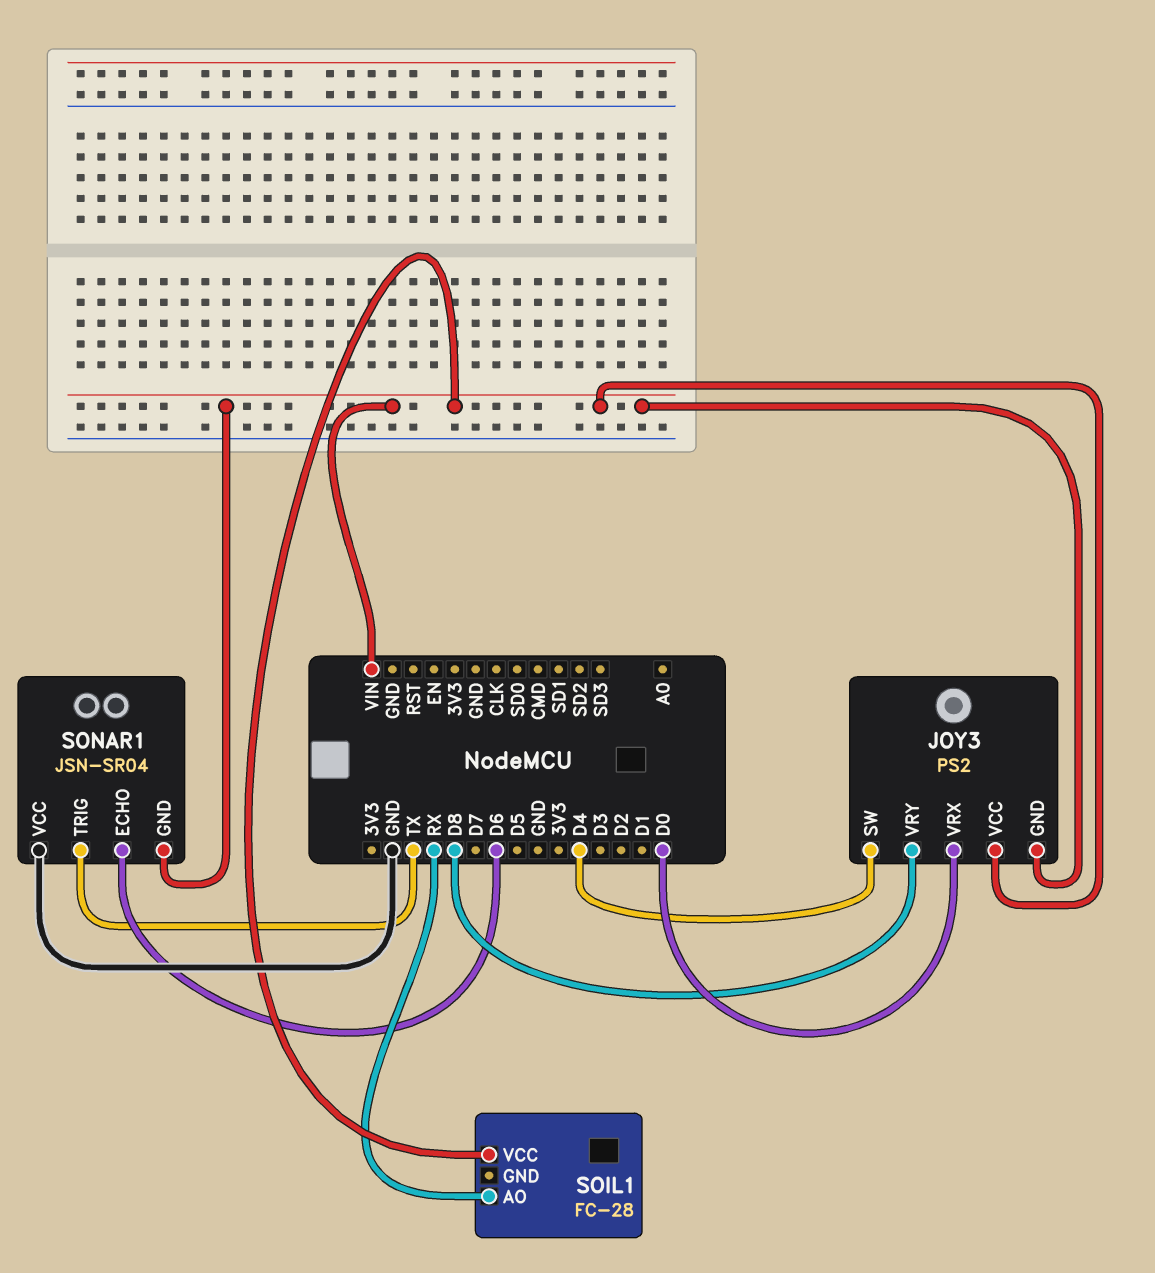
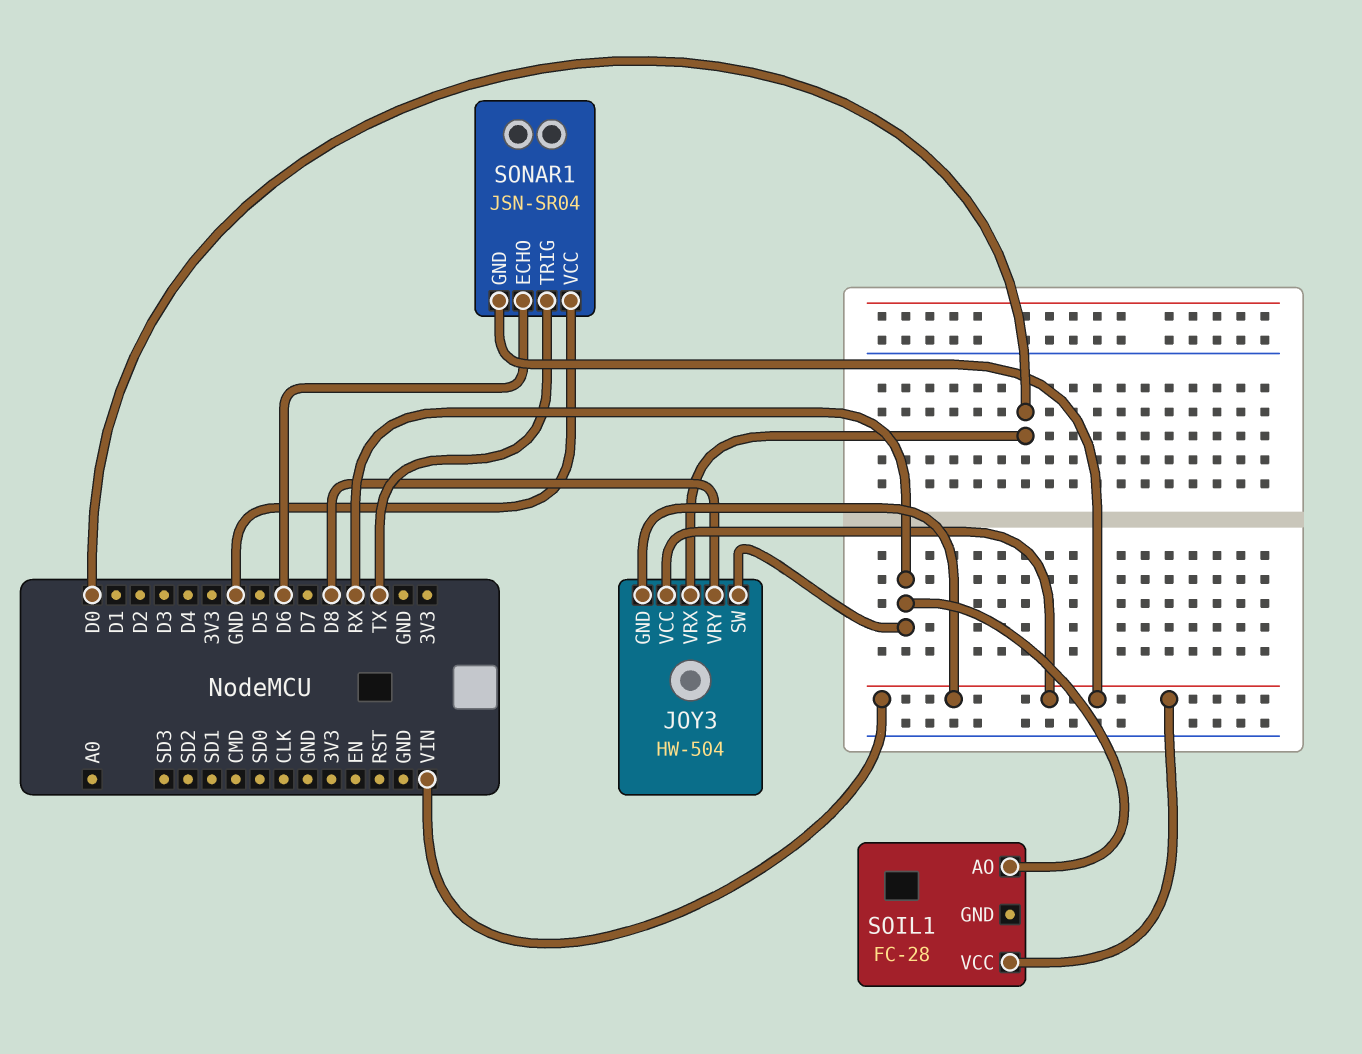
JOY3: PS2 -> HW-504
JOY3 pin SW: D4 -> RX

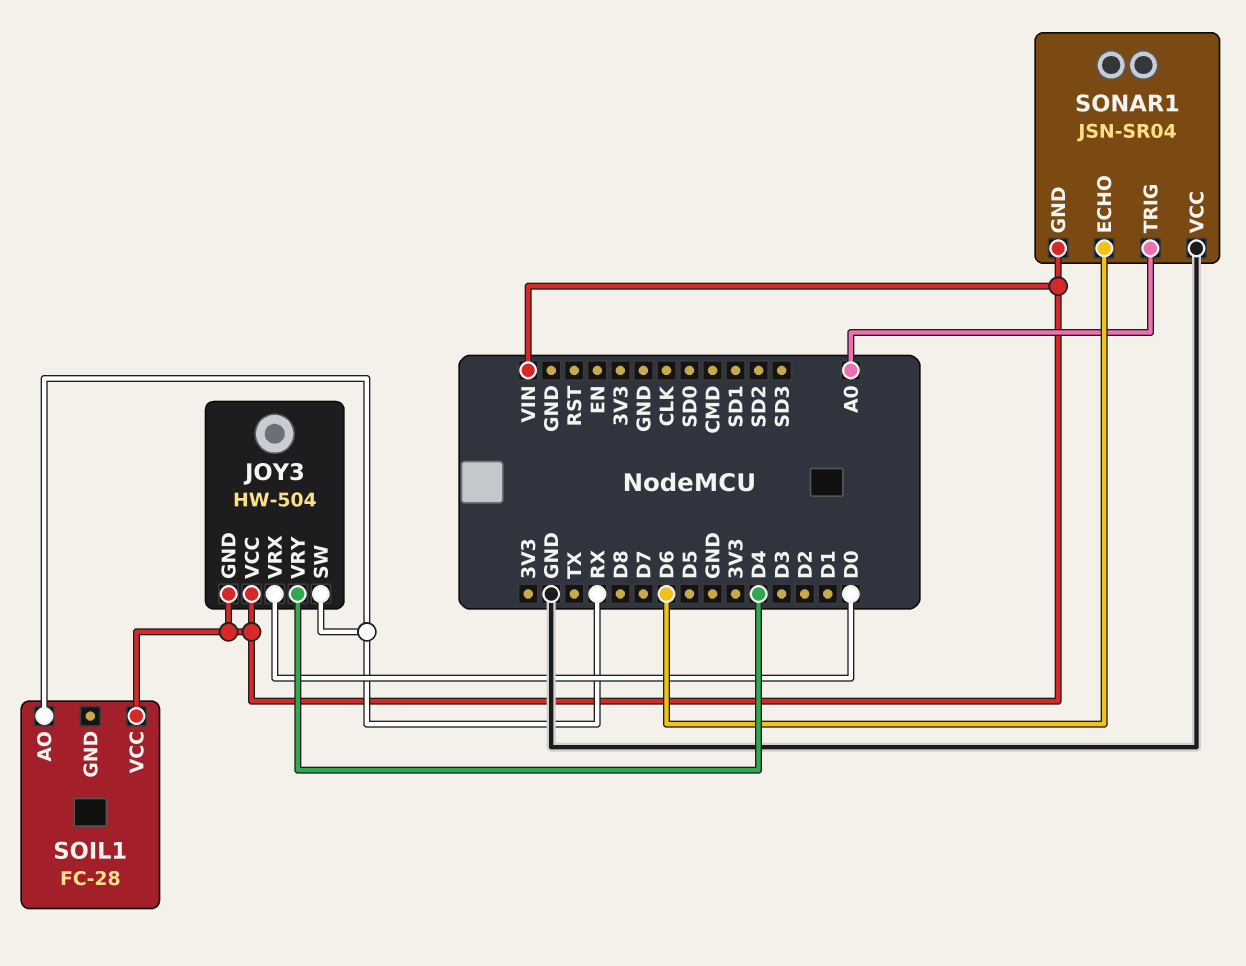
JOY3 pin VRY: D8 -> D4
SONAR1 pin TRIG: TX -> A0

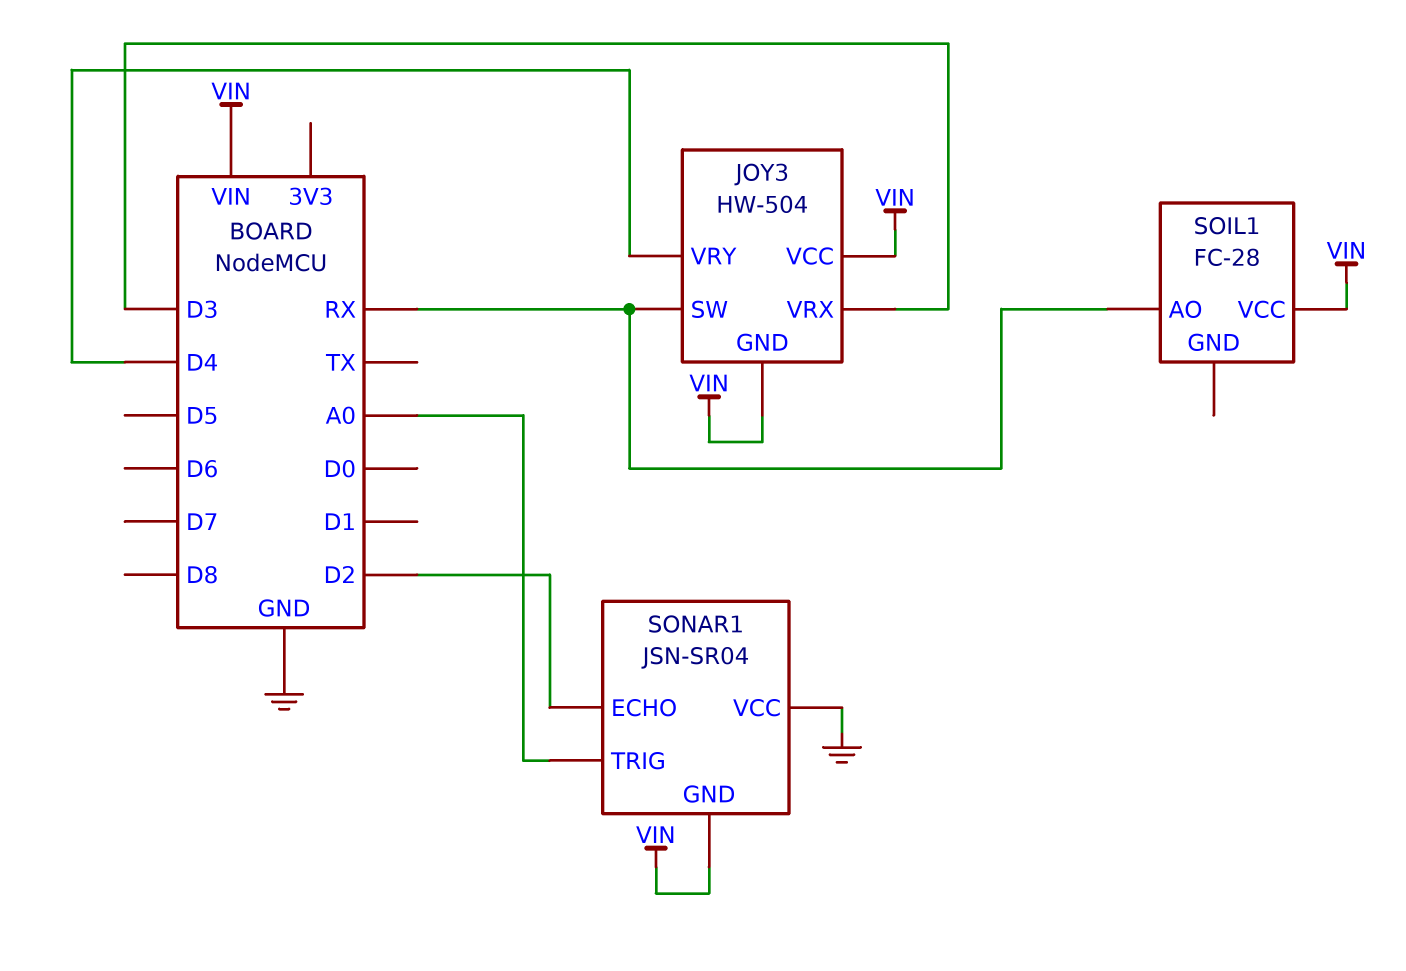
JOY3 pin VRX: D0 -> D3
SONAR1 pin ECHO: D6 -> D2

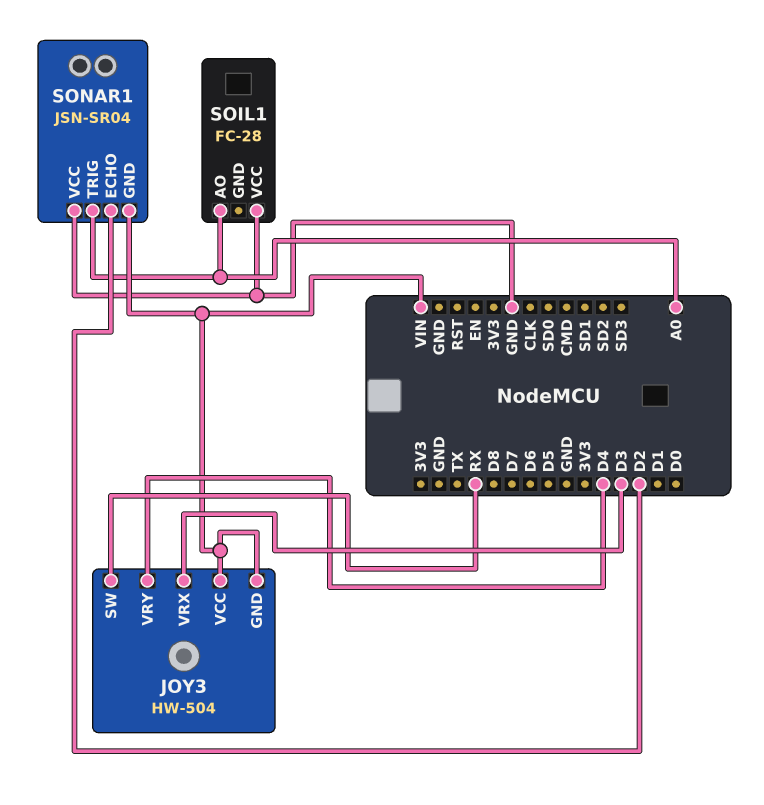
SOIL1 pin AO: RX -> A0
SOIL1 pin VCC: VIN -> GND

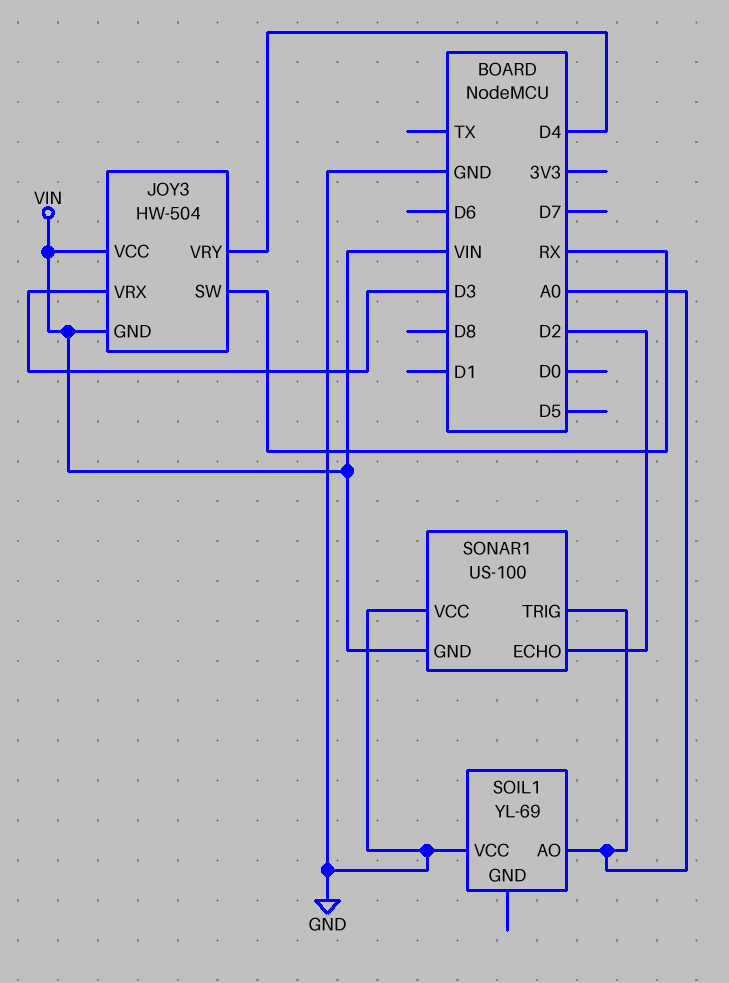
SOIL1: FC-28 -> YL-69
SONAR1: JSN-SR04 -> US-100

